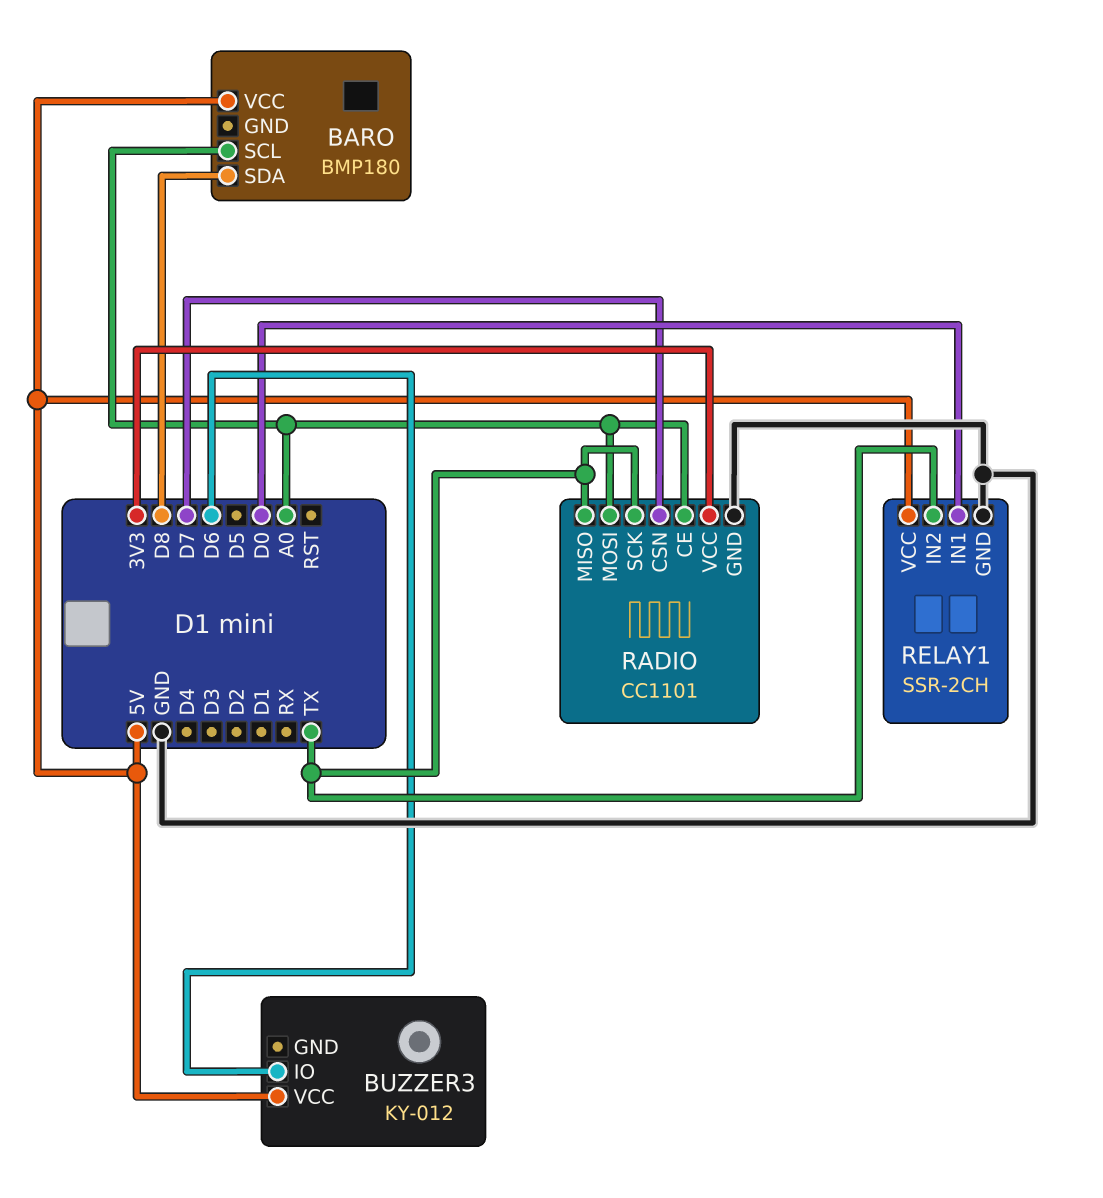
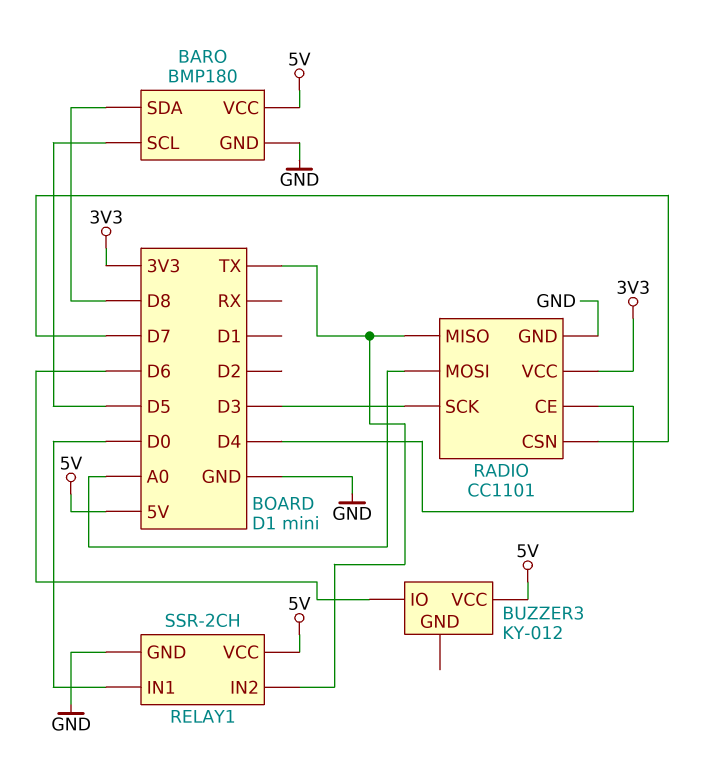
BARO pin GND: none -> GND
BARO pin SCL: A0 -> D5
RADIO pin CE: A0 -> D4
RADIO pin SCK: TX -> D3

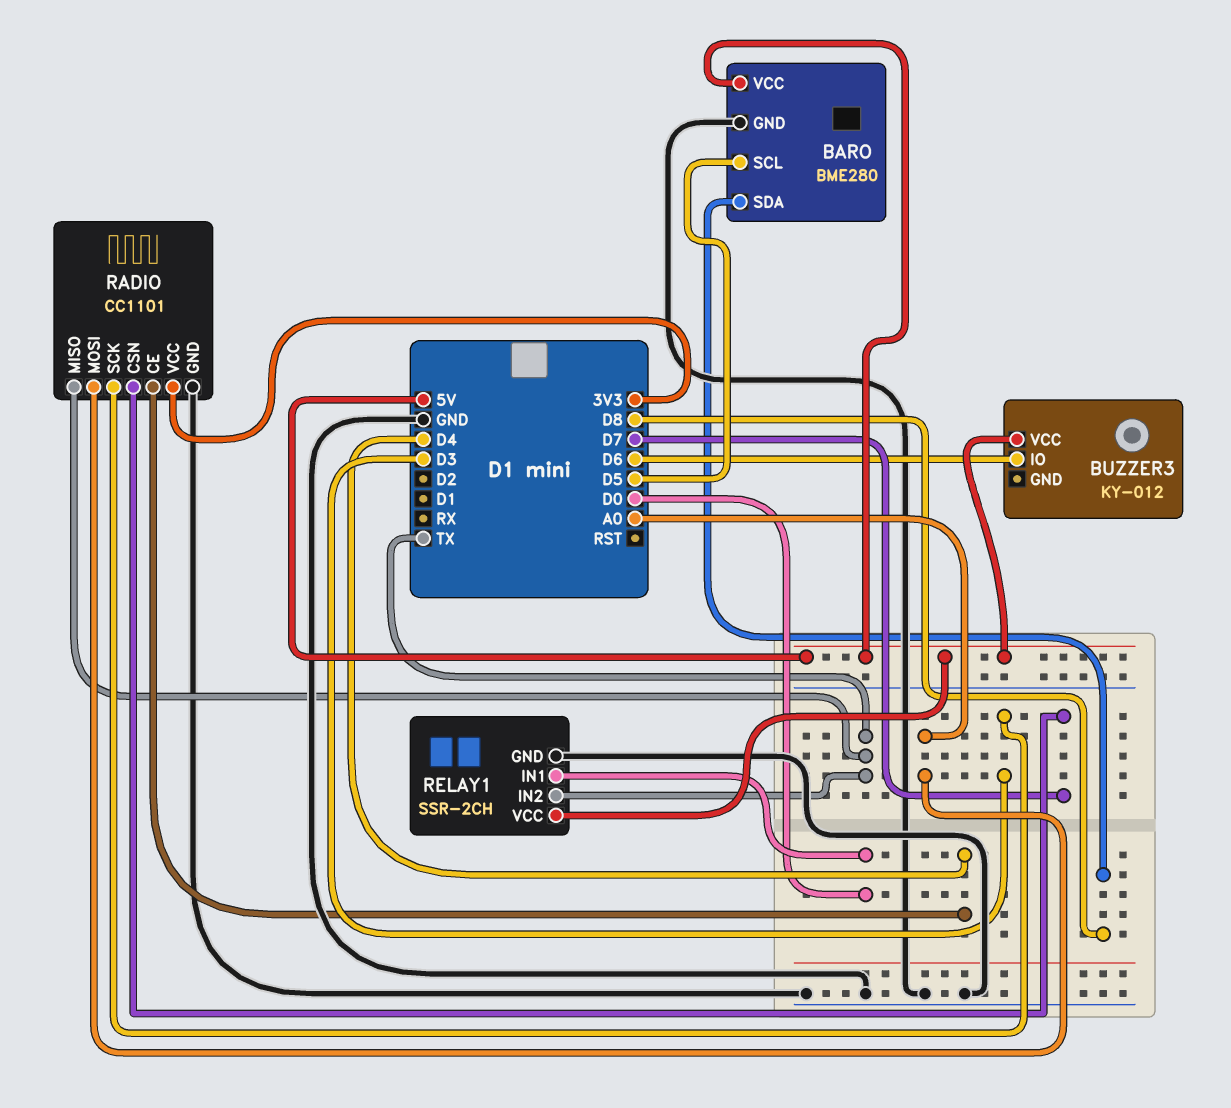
BARO: BMP180 -> BME280

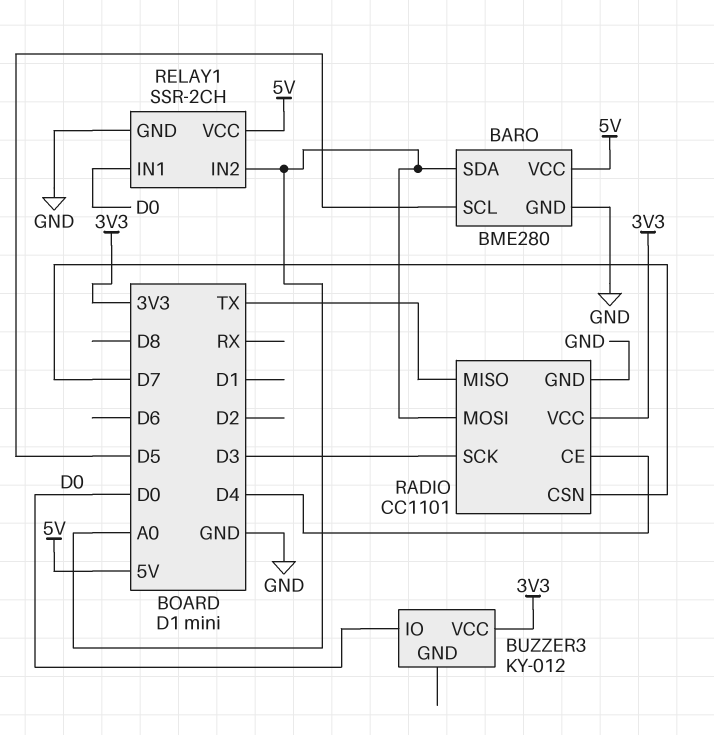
BARO pin SDA: D8 -> A0
BUZZER3 pin IO: D6 -> D0
BUZZER3 pin VCC: 5V -> 3V3
RELAY1 pin IN2: TX -> A0

